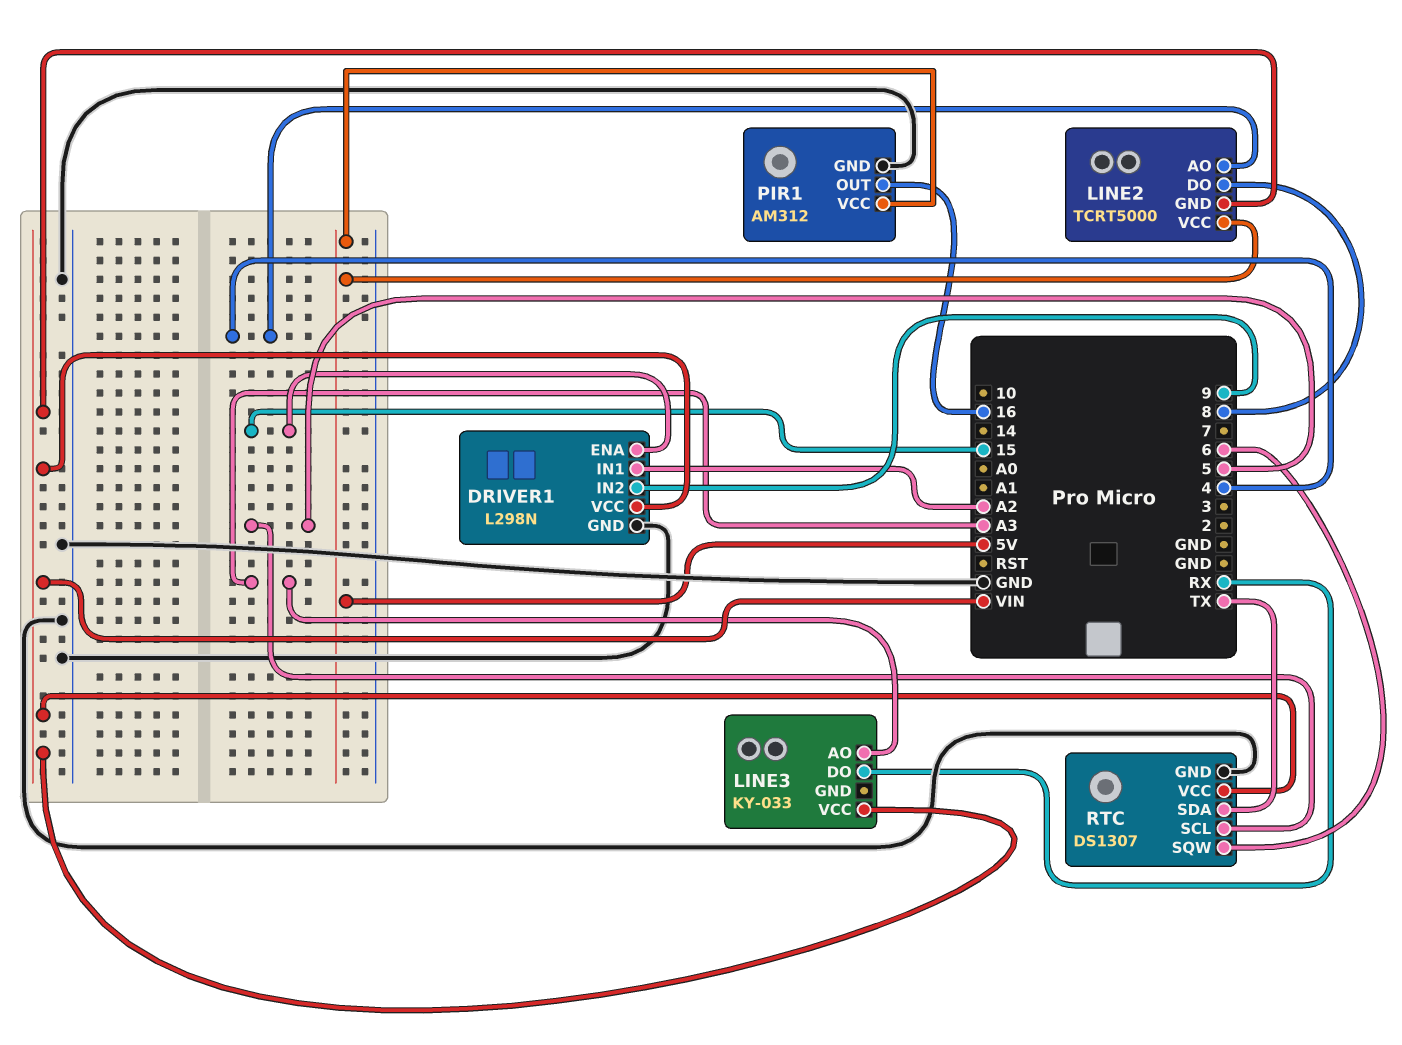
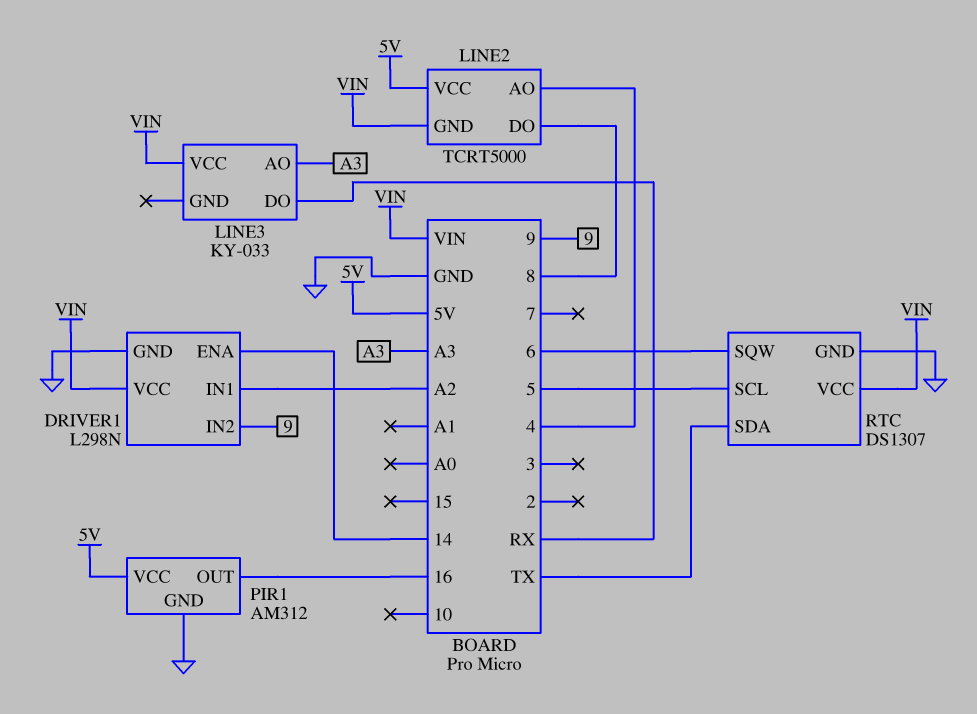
DRIVER1 pin ENA: 15 -> 14

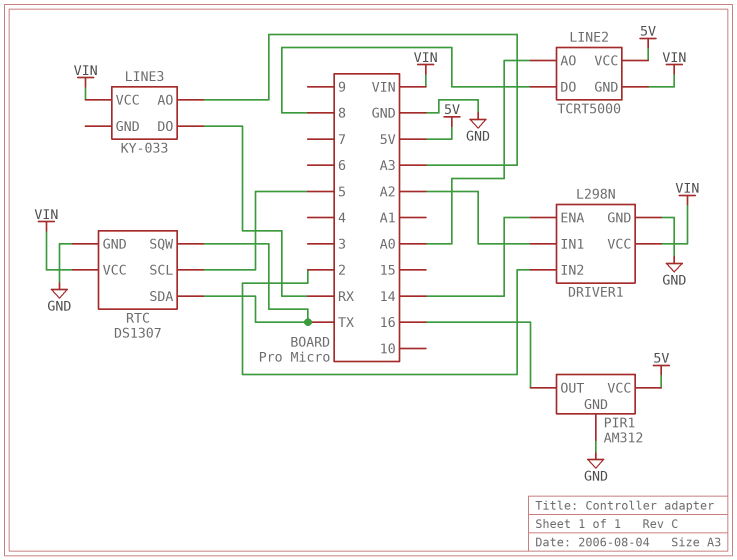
DRIVER1 pin IN2: 9 -> 2
LINE2 pin AO: 4 -> A0
RTC pin SQW: 6 -> TX

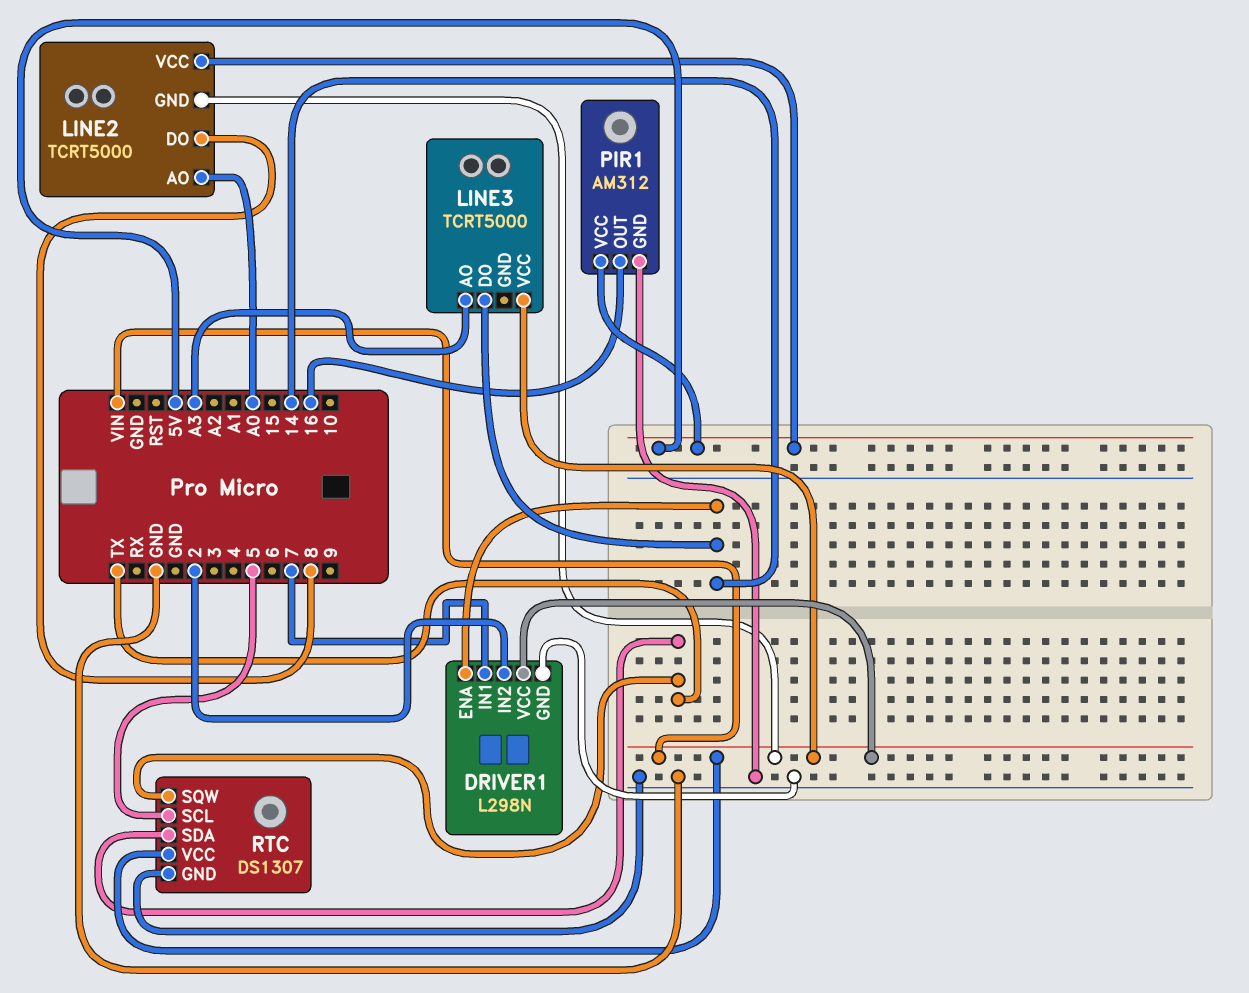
DRIVER1 pin IN1: A2 -> 7
LINE3: KY-033 -> TCRT5000
LINE3 pin DO: RX -> 14

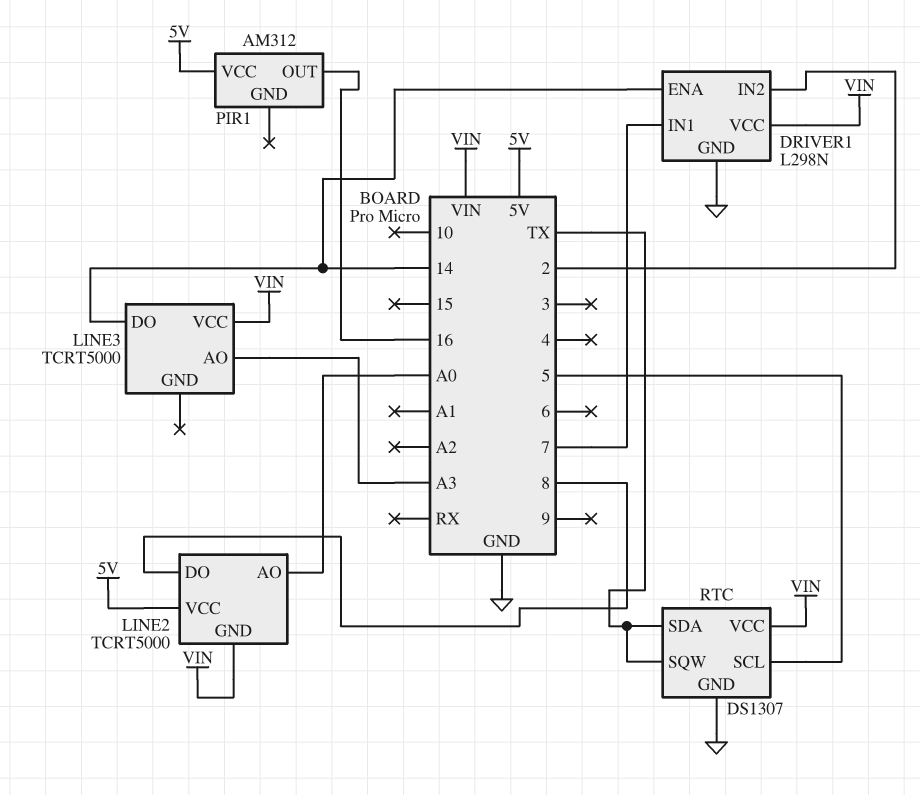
PIR1 pin GND: GND -> none

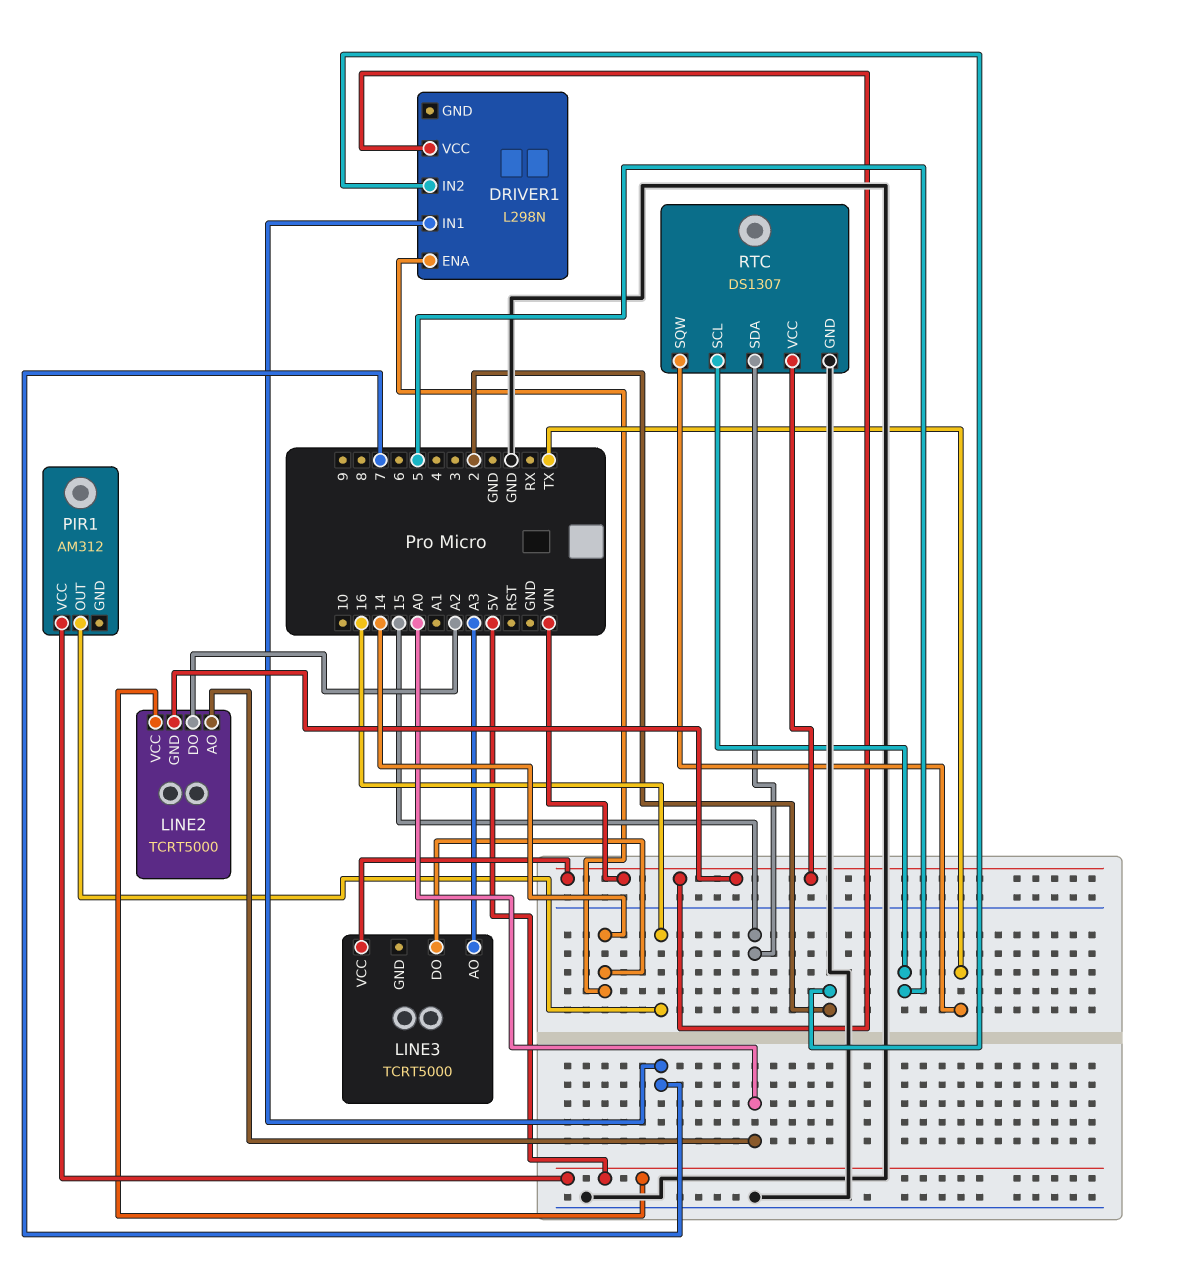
DRIVER1 pin GND: GND -> none
LINE2 pin DO: 8 -> A2
RTC pin SDA: TX -> 15

